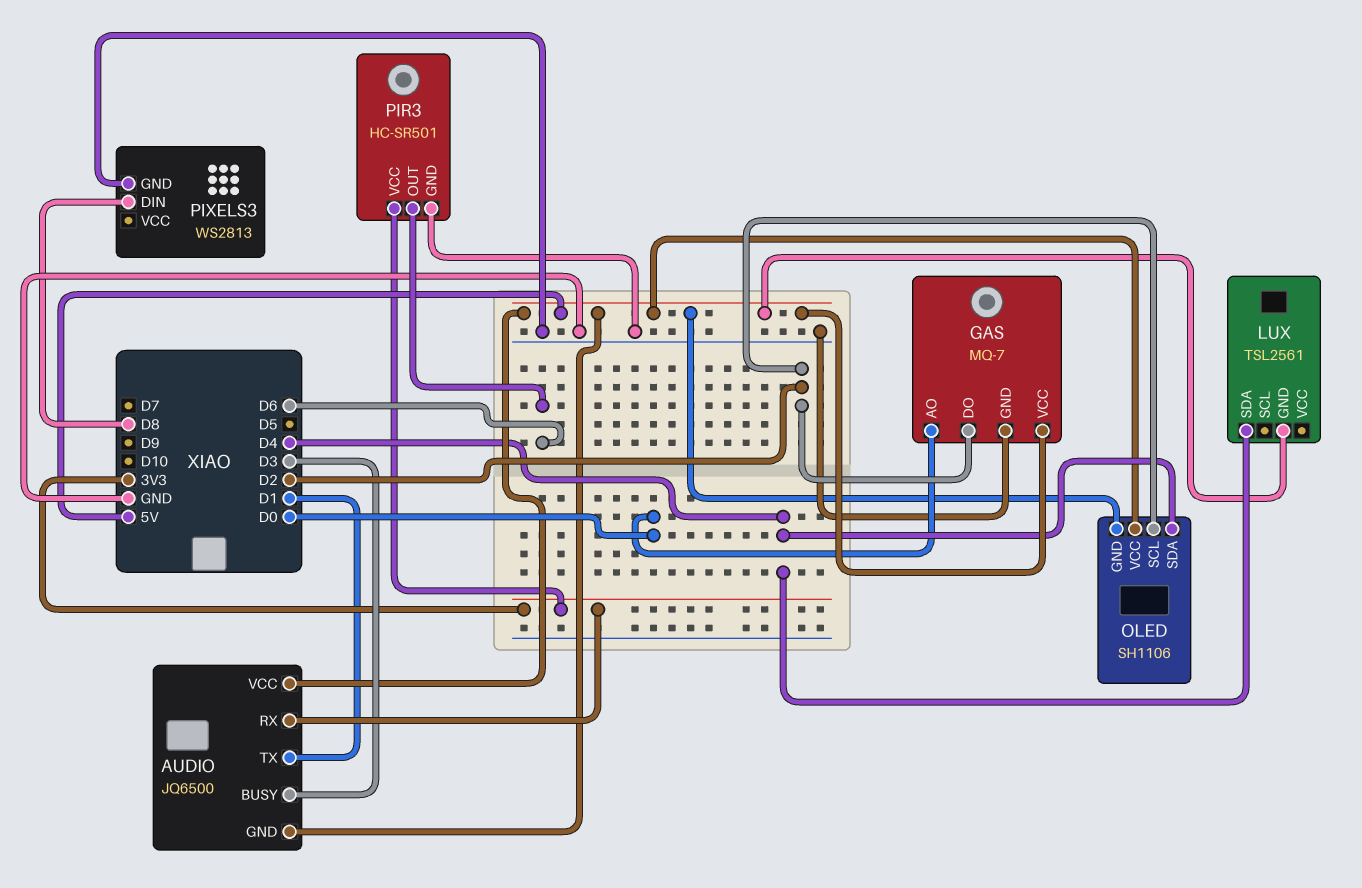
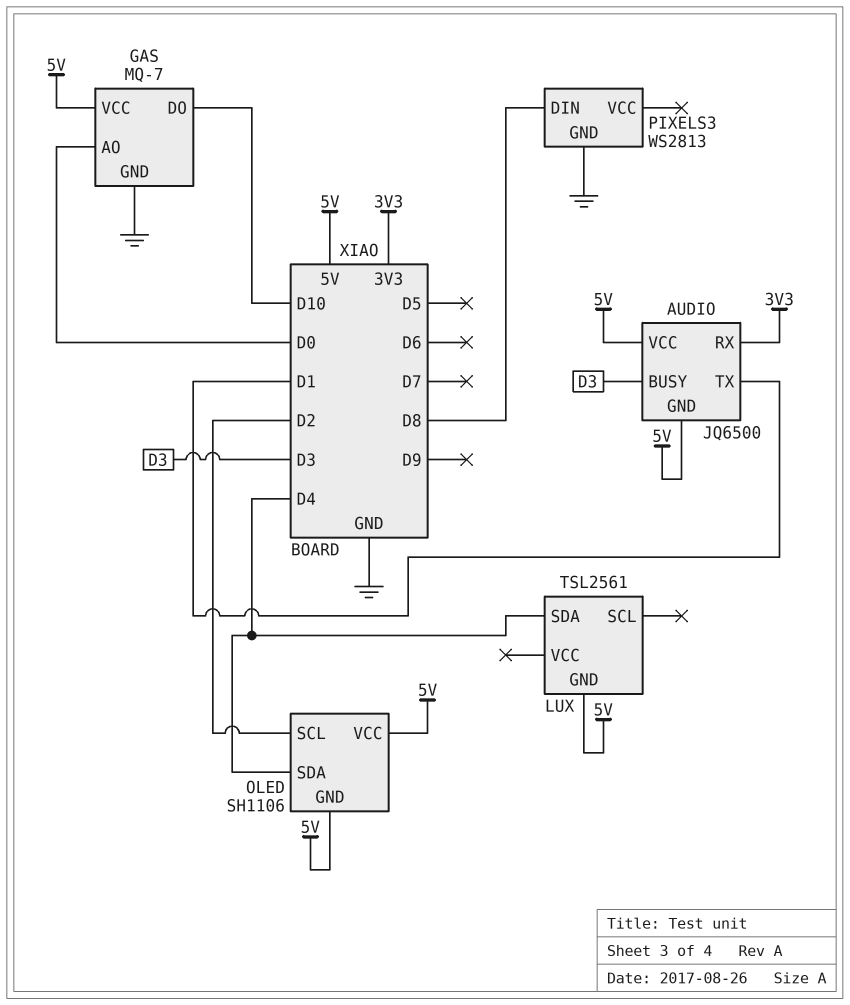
GAS pin DO: D2 -> D10
PIR3: HC-SR501 -> none
PIR3 pin GND: GND -> none
PIR3 pin OUT: D6 -> none
PIR3 pin VCC: 3V3 -> none

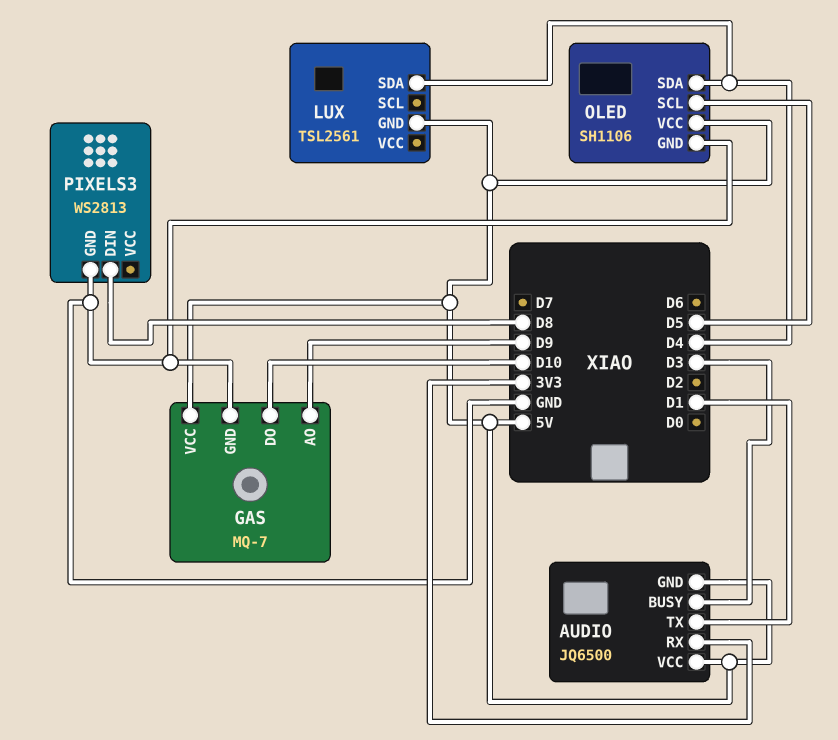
GAS pin AO: D0 -> D9
OLED pin GND: 5V -> GND
OLED pin SCL: D2 -> D5

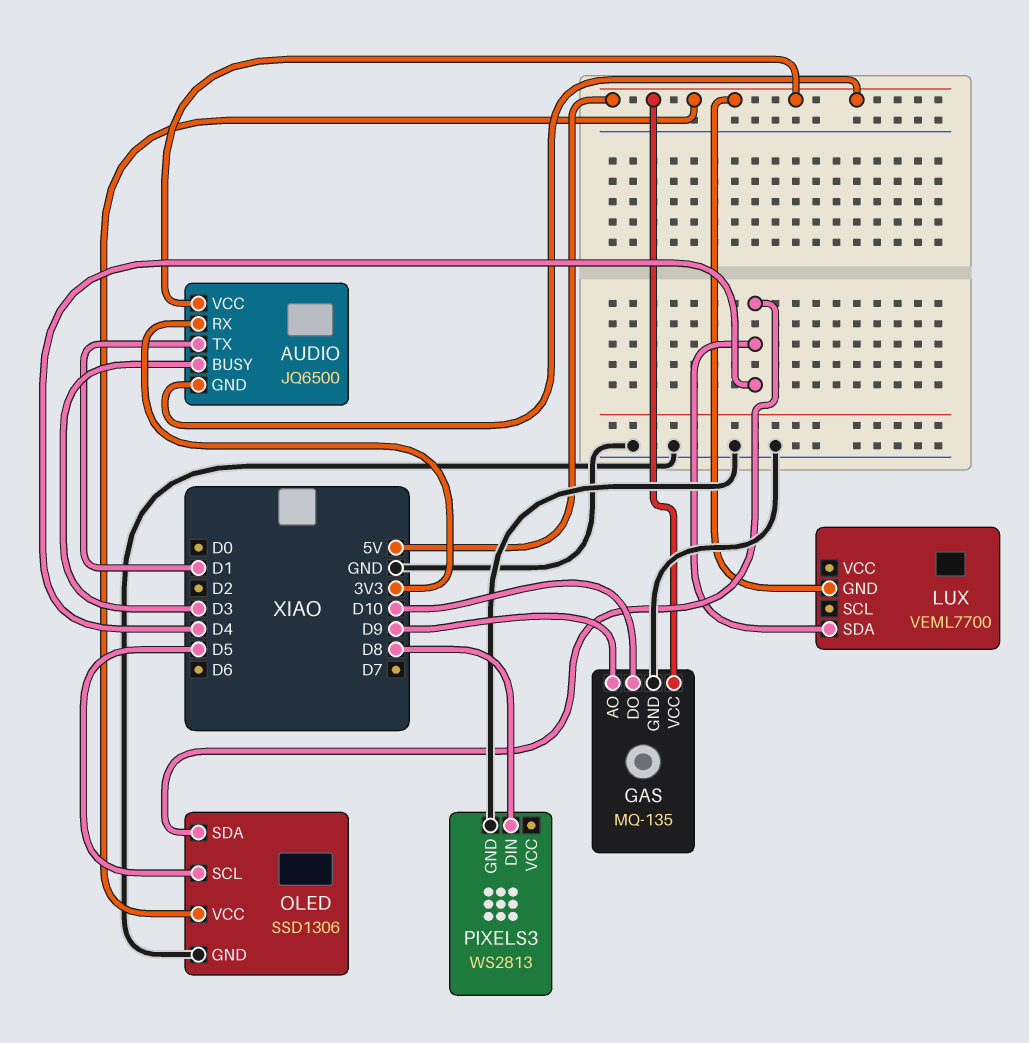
GAS: MQ-7 -> MQ-135
LUX: TSL2561 -> VEML7700
OLED: SH1106 -> SSD1306

